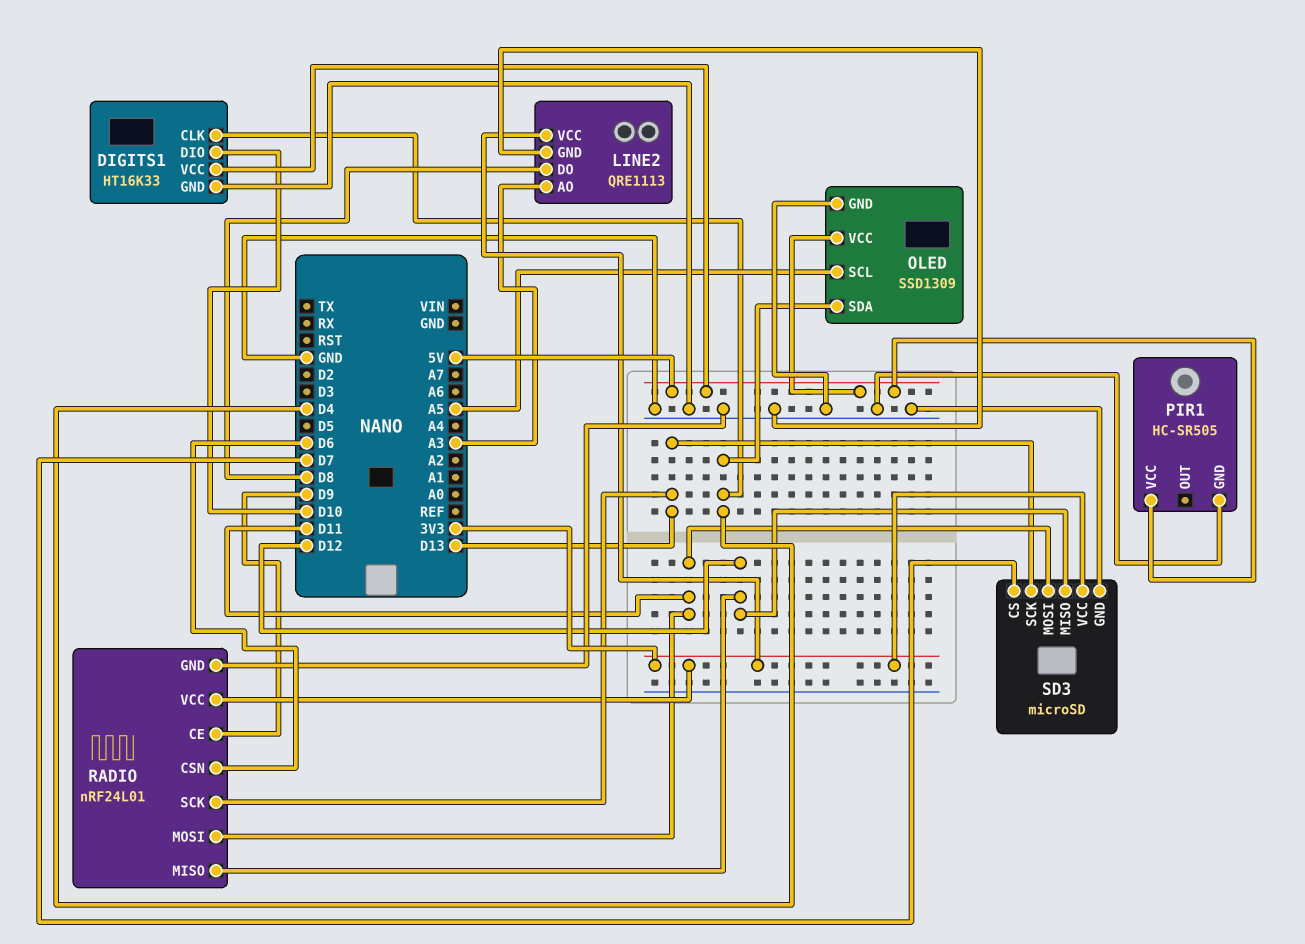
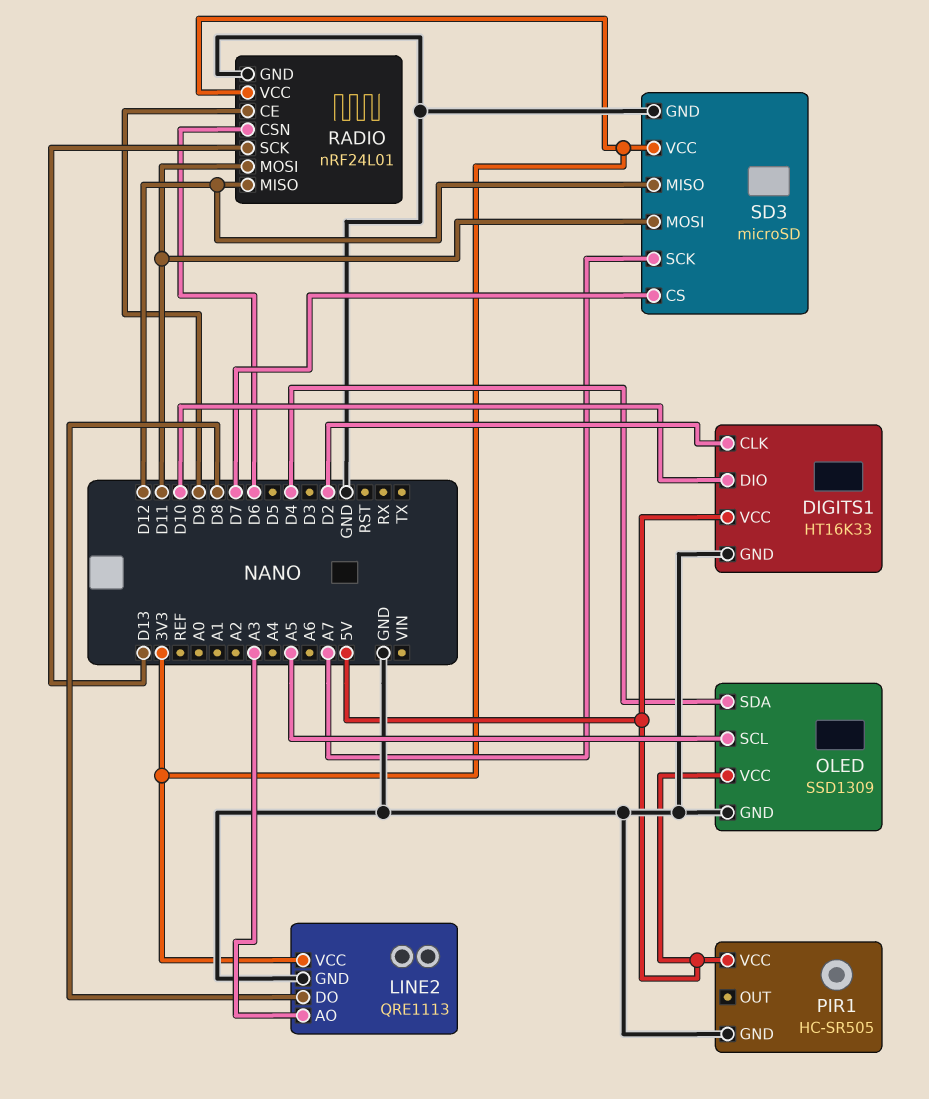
DIGITS1 pin CLK: D4 -> D2
SD3 pin SCK: D13 -> A7

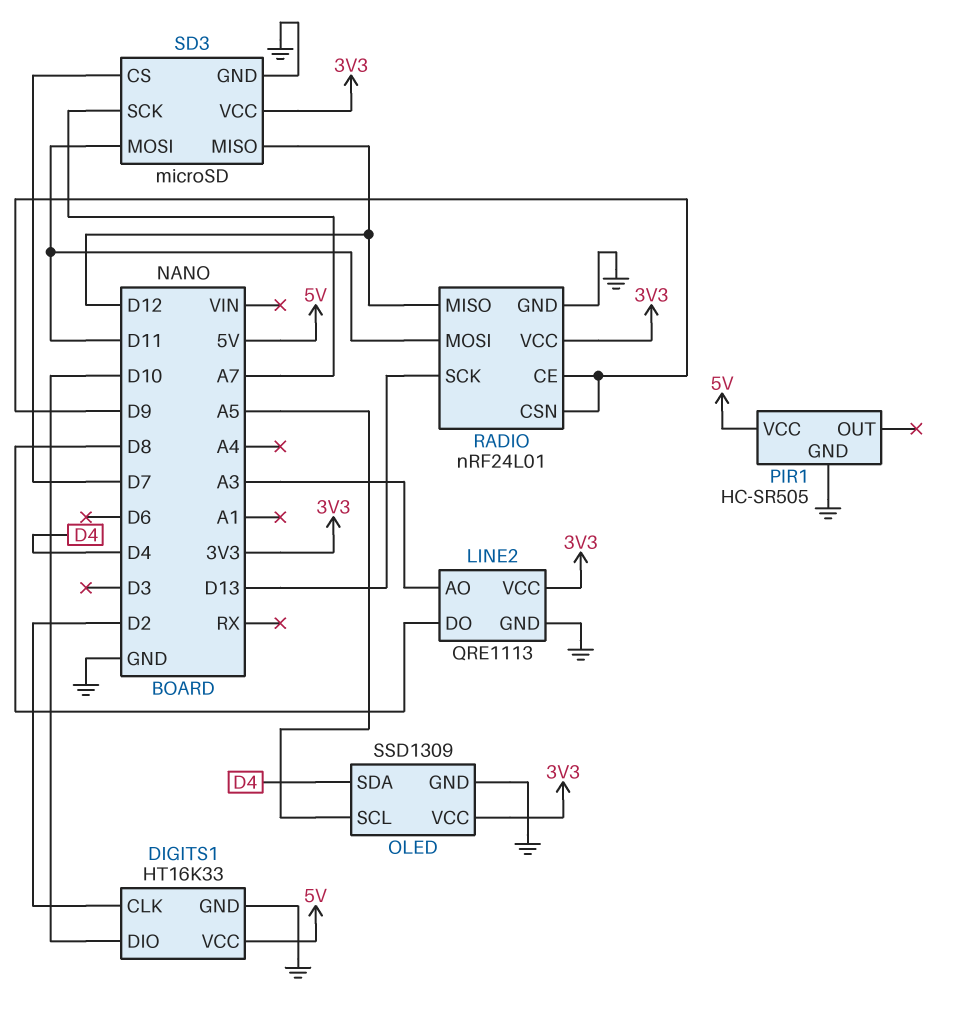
OLED pin VCC: 5V -> 3V3
RADIO pin CSN: D6 -> D9

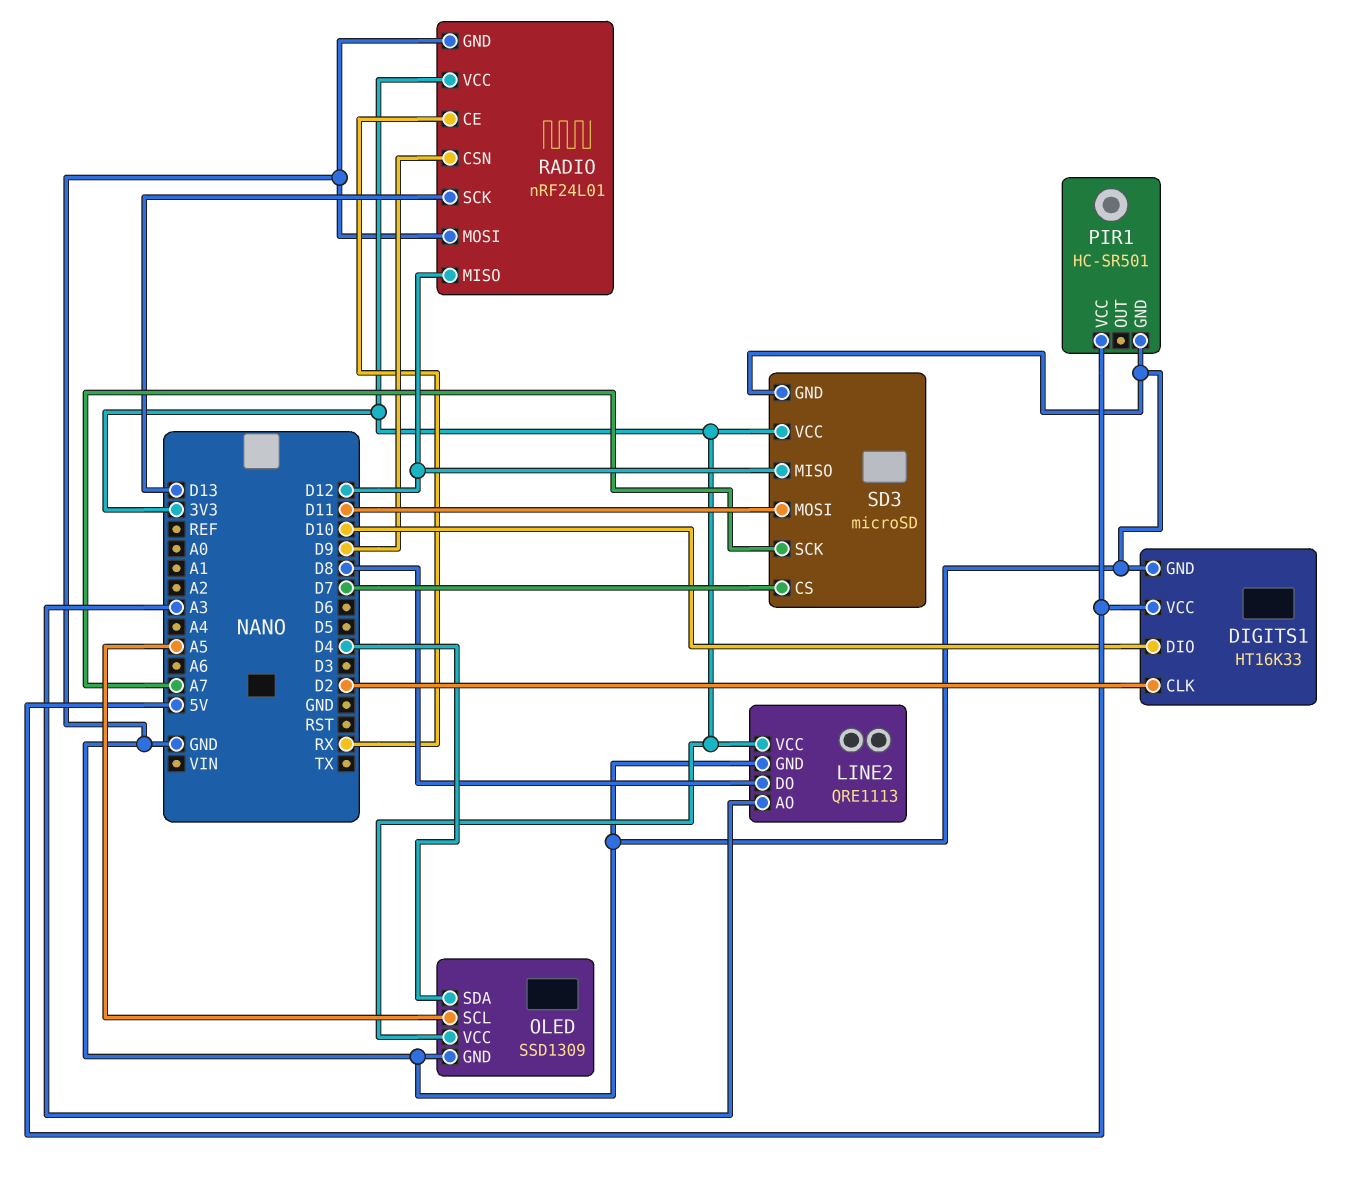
PIR1: HC-SR505 -> HC-SR501
RADIO pin CE: D9 -> RX
RADIO pin MOSI: D11 -> GND

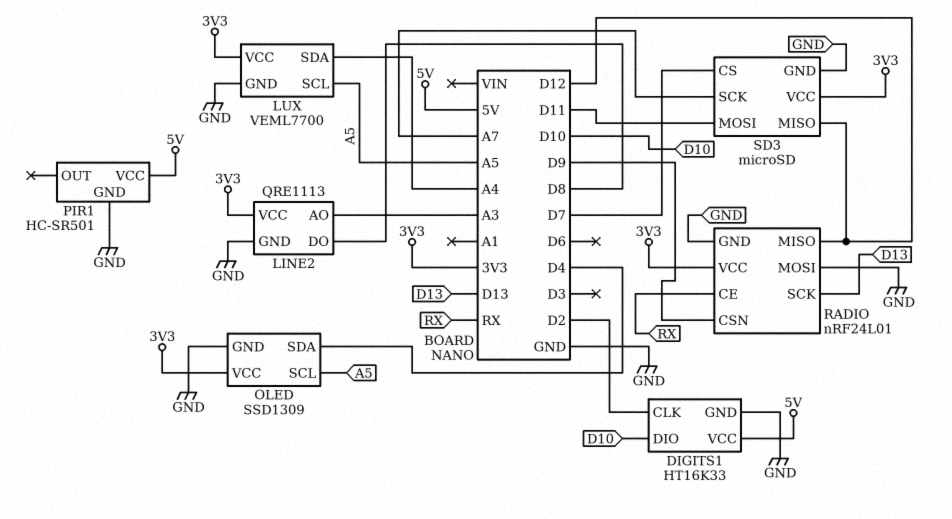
LUX: none -> VEML7700
LUX pin GND: none -> GND
LUX pin SCL: none -> A5
LUX pin SDA: none -> A4
LUX pin VCC: none -> 3V3

